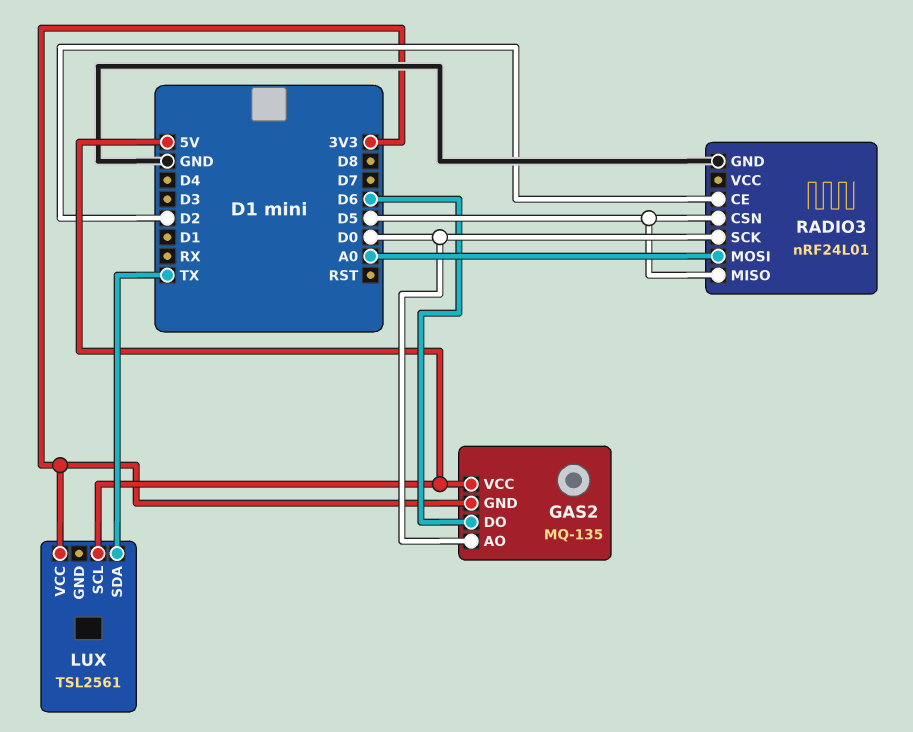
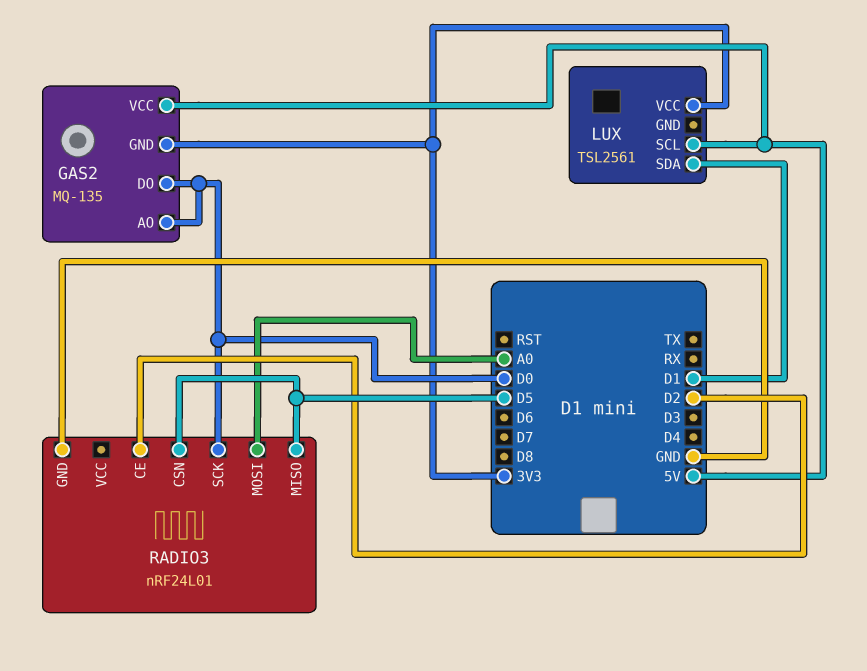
GAS2 pin DO: D6 -> D0
LUX pin SDA: TX -> D1

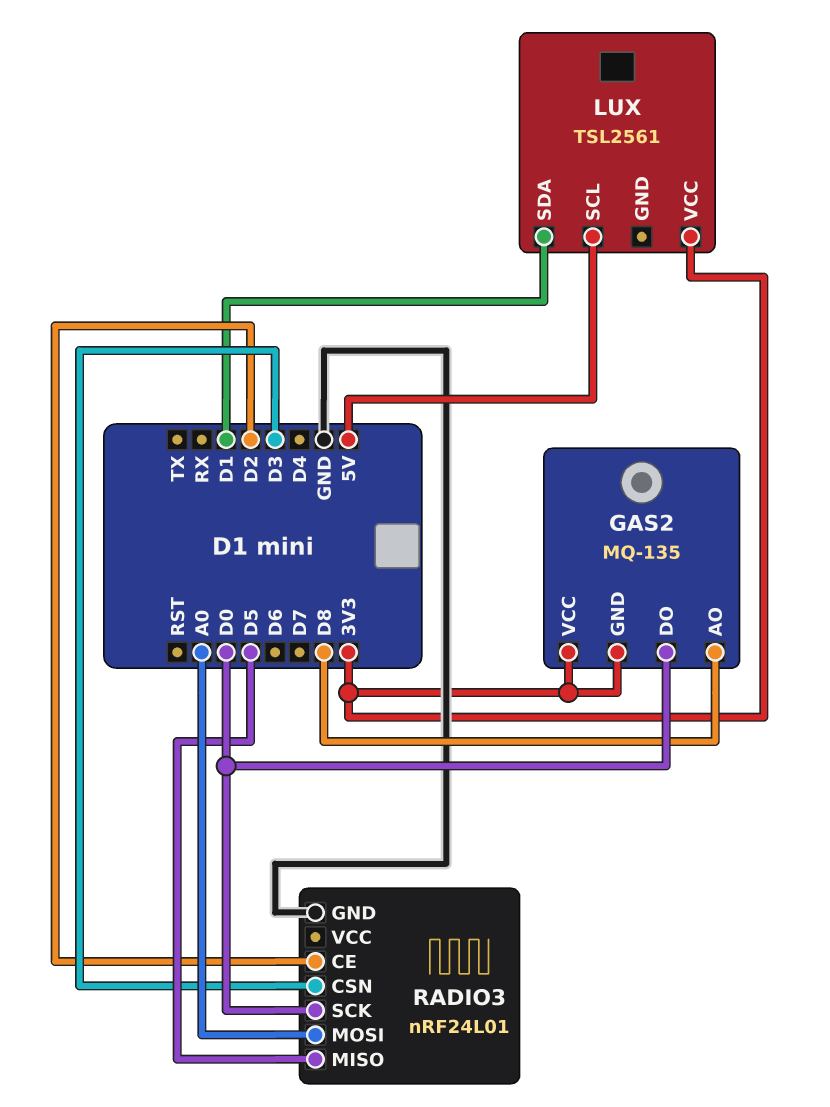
GAS2 pin AO: D0 -> D8
GAS2 pin VCC: 5V -> 3V3
RADIO3 pin CSN: D5 -> D3

